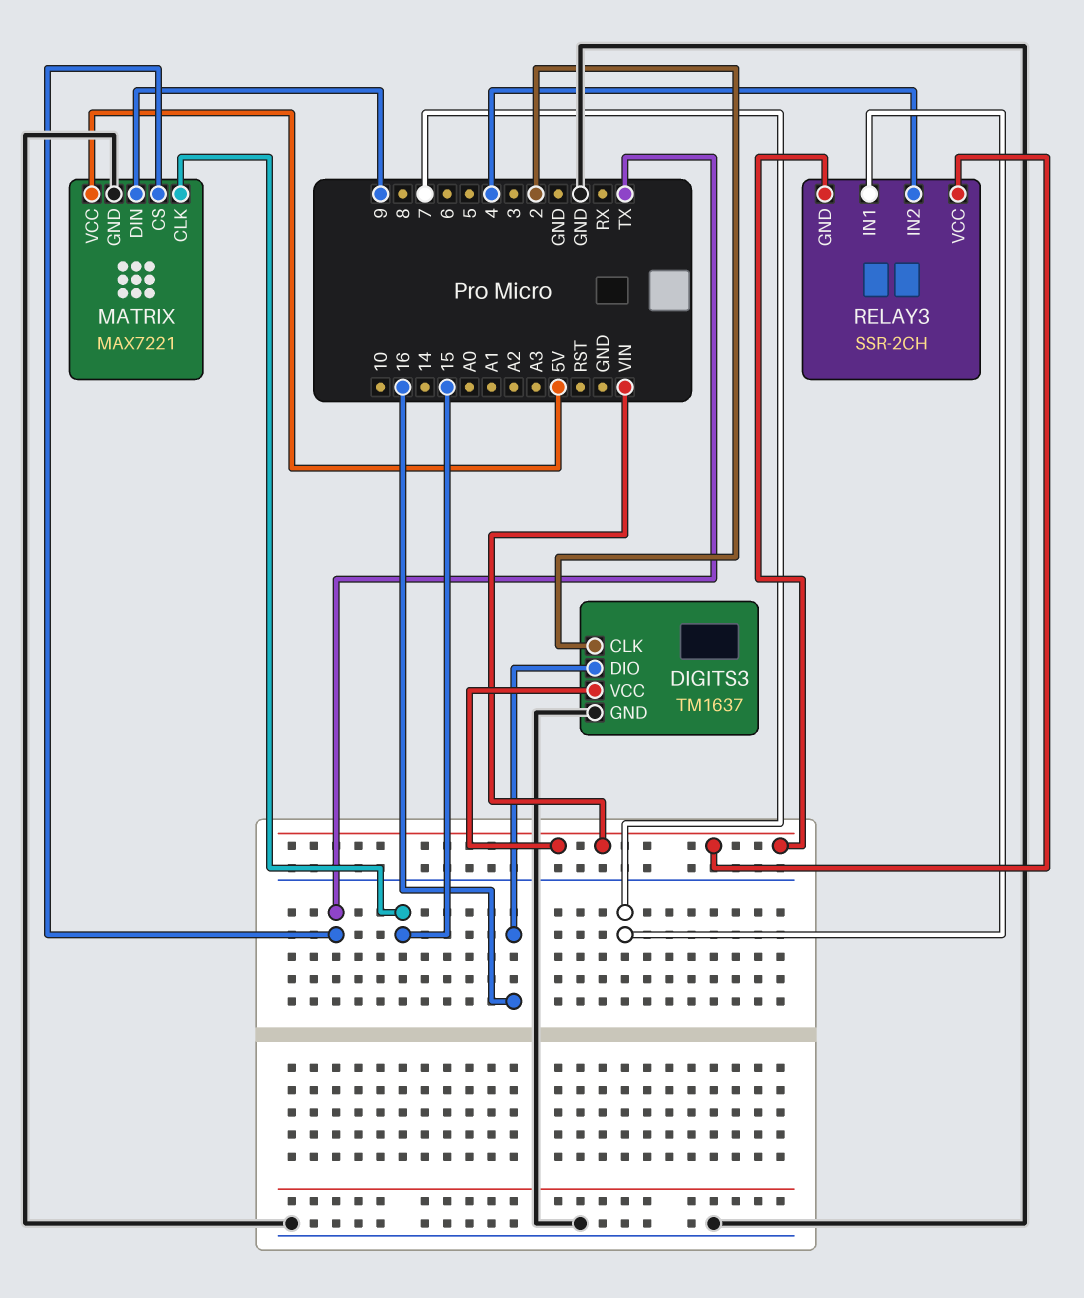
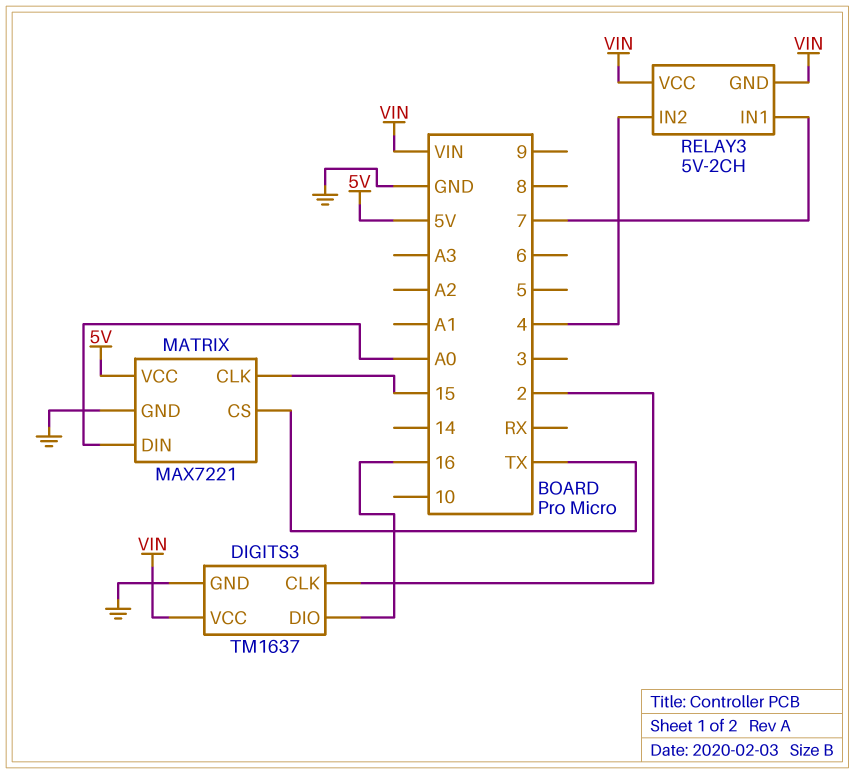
MATRIX pin DIN: 9 -> A0
RELAY3: SSR-2CH -> 5V-2CH

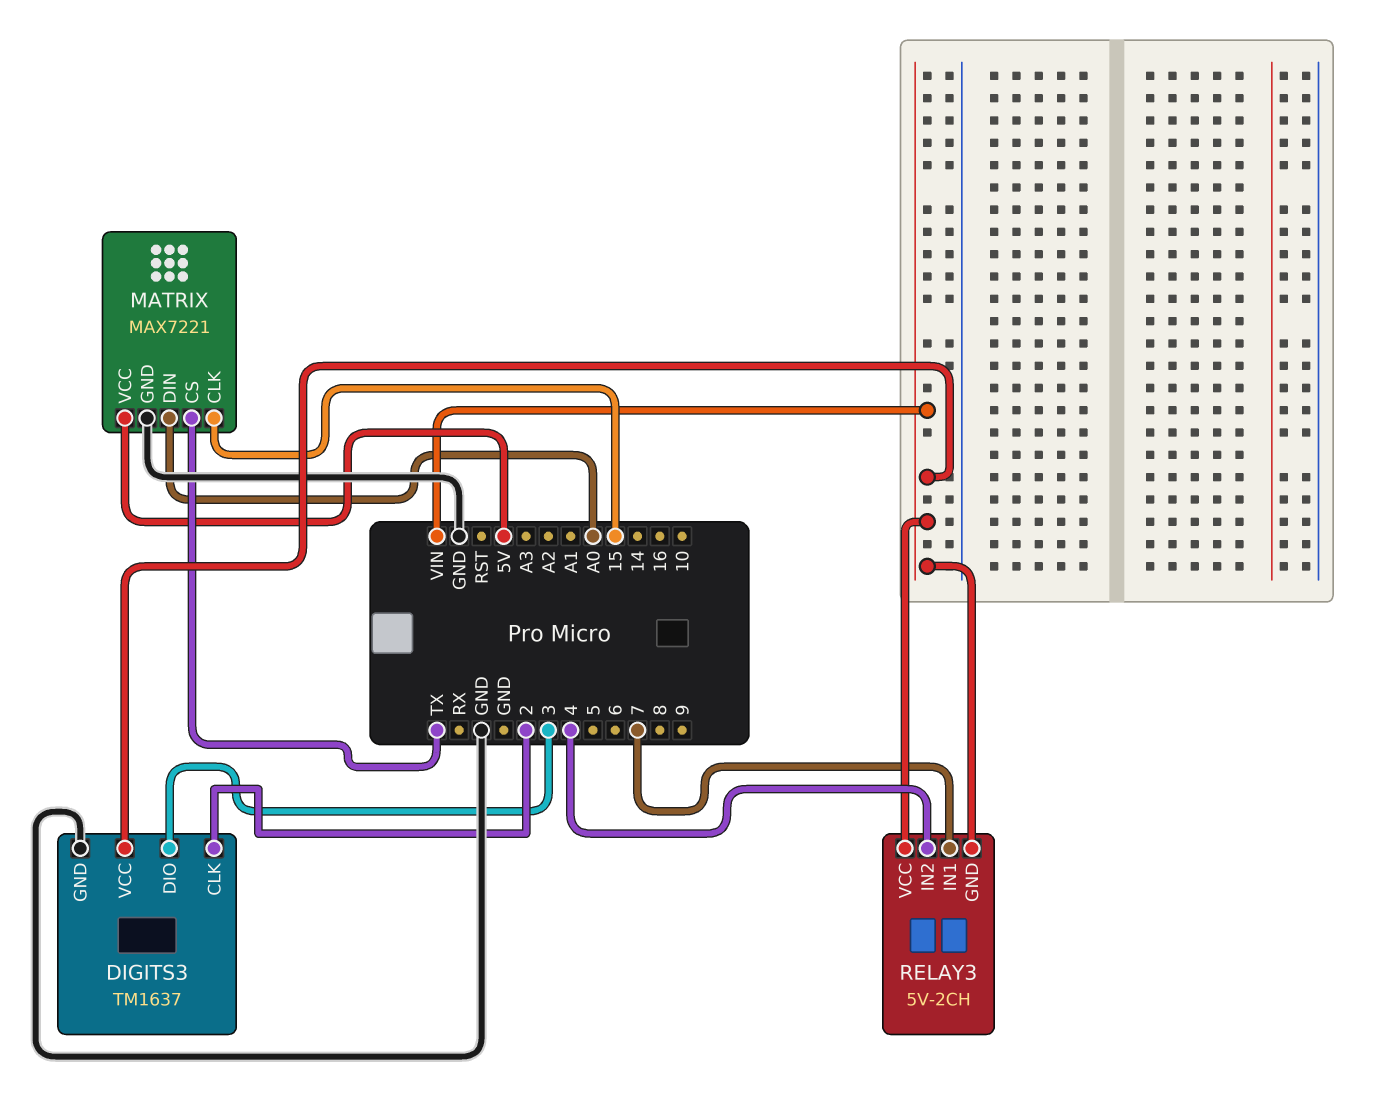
DIGITS3 pin DIO: 16 -> 3

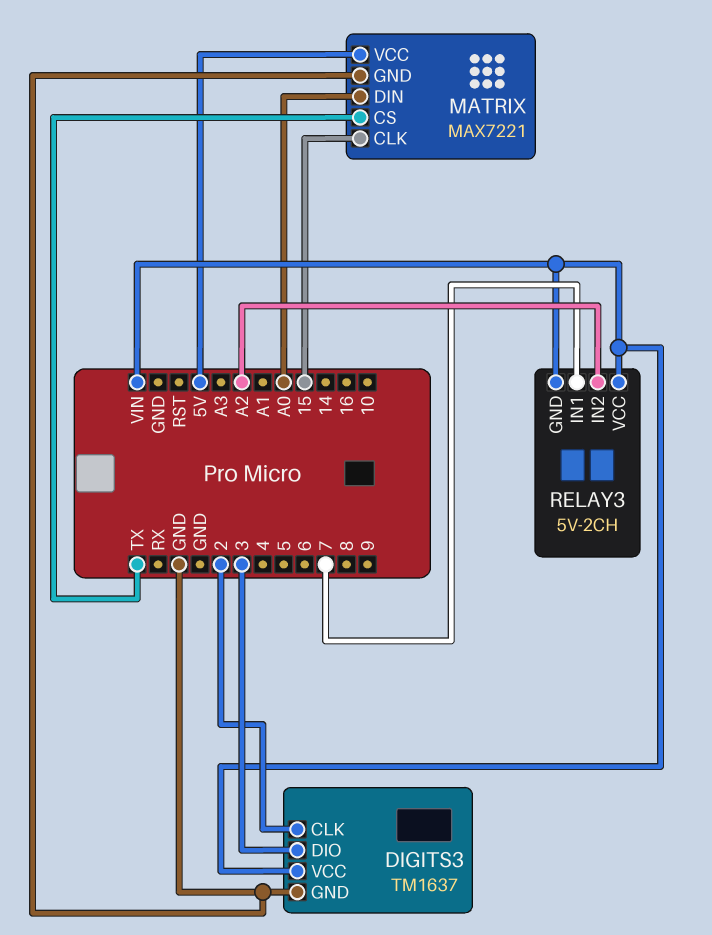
RELAY3 pin IN2: 4 -> A2

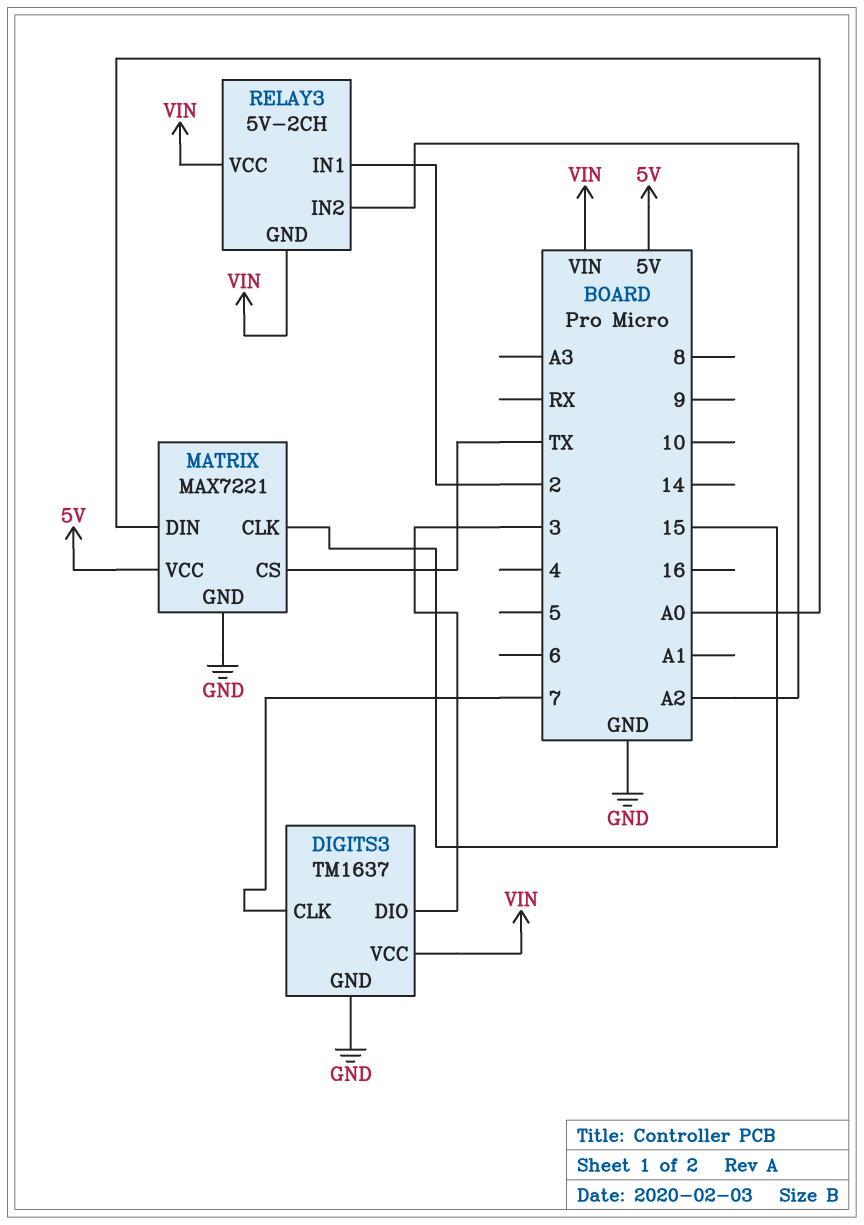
DIGITS3 pin CLK: 2 -> 7
RELAY3 pin IN1: 7 -> 2

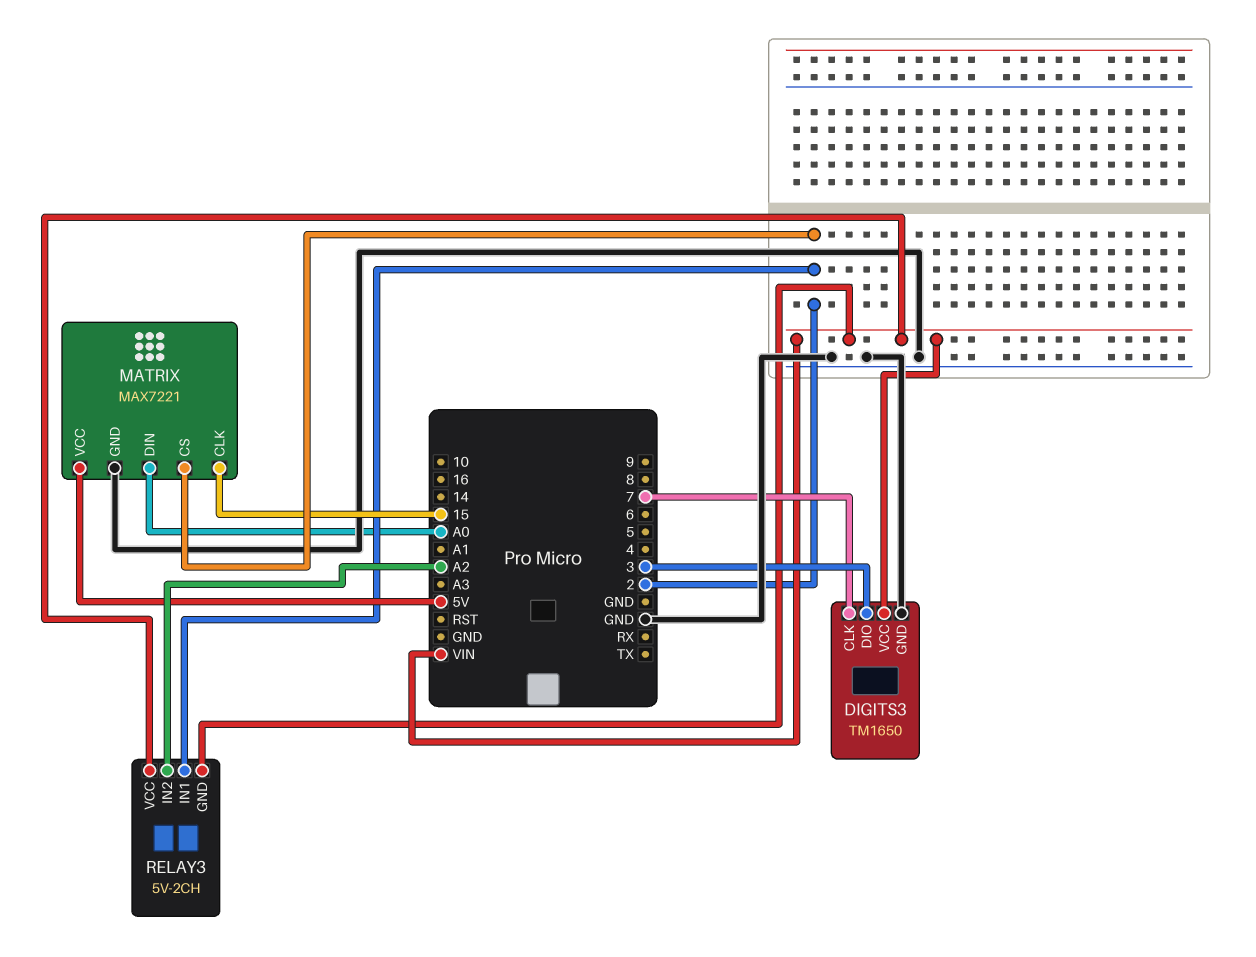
DIGITS3: TM1637 -> TM1650
MATRIX pin CS: TX -> 2

